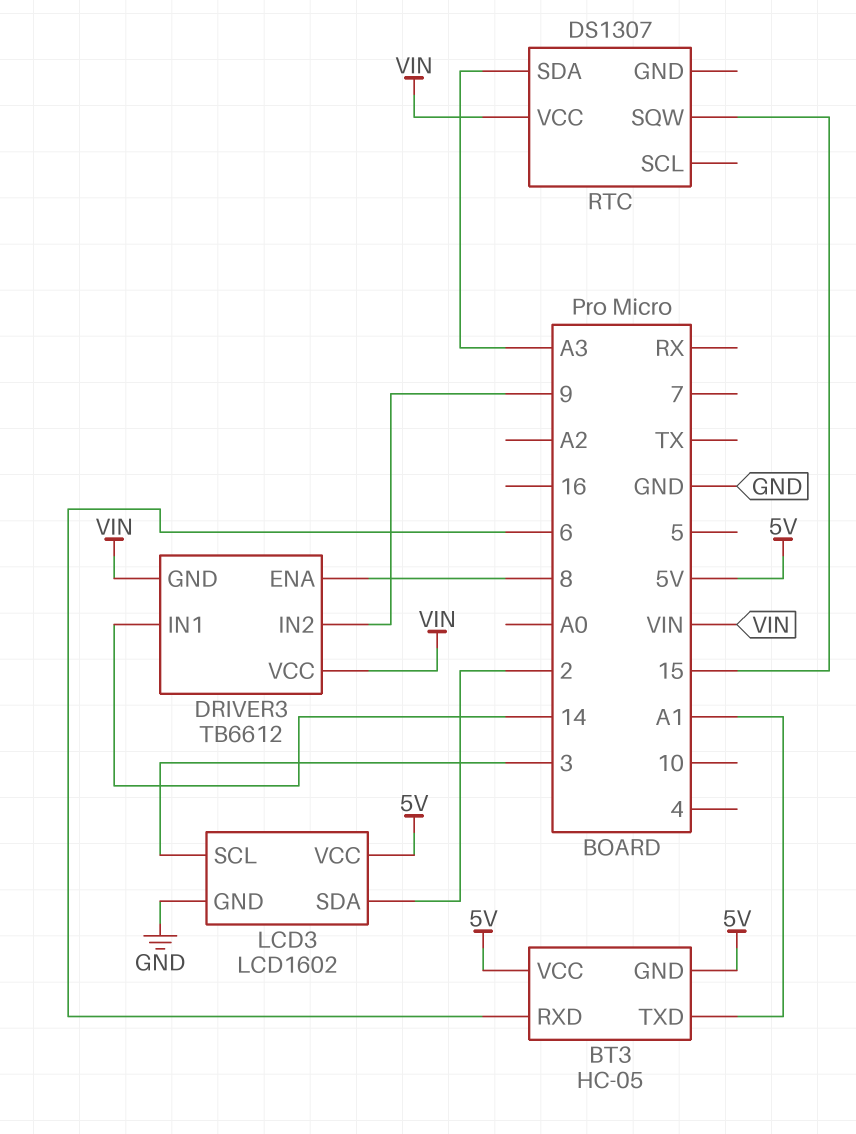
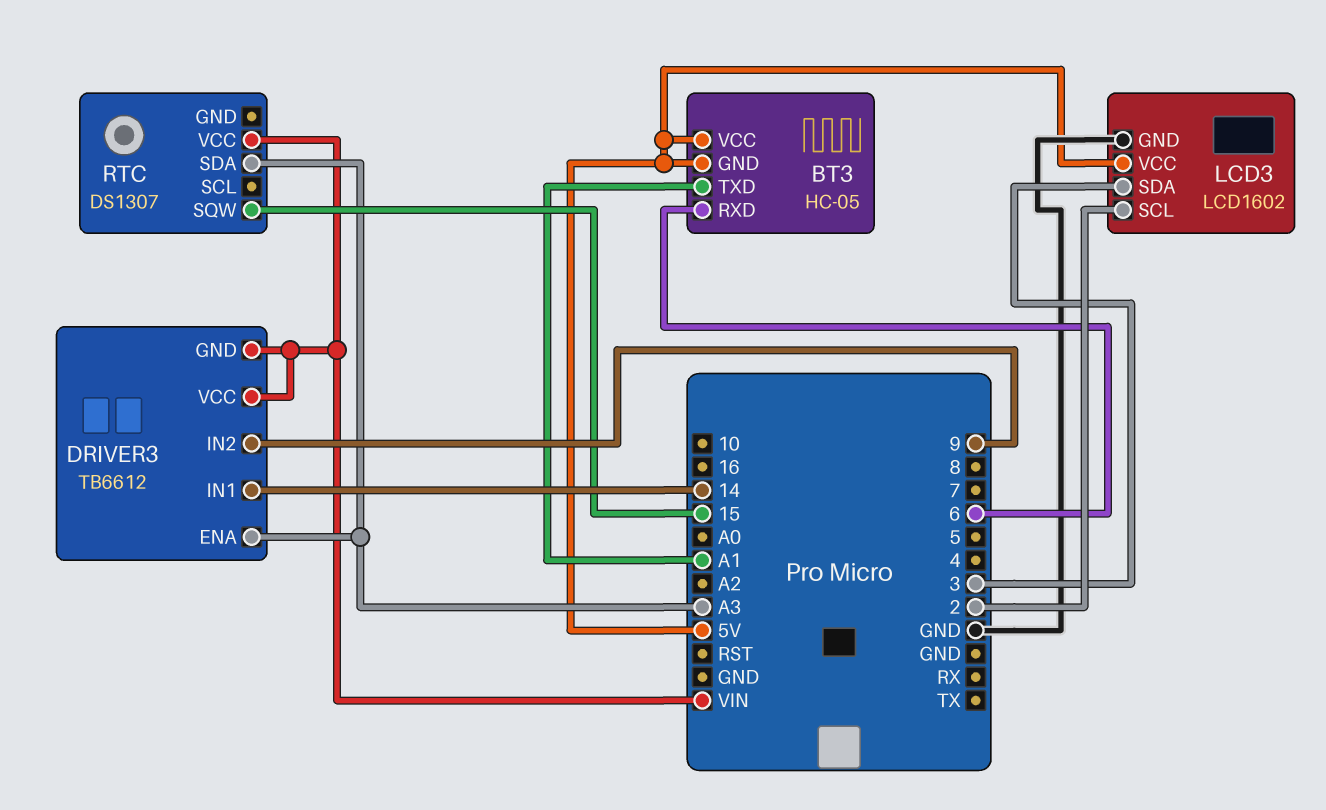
DRIVER3 pin ENA: 8 -> A3
LCD3 pin SCL: 3 -> 2
LCD3 pin SDA: 2 -> 3

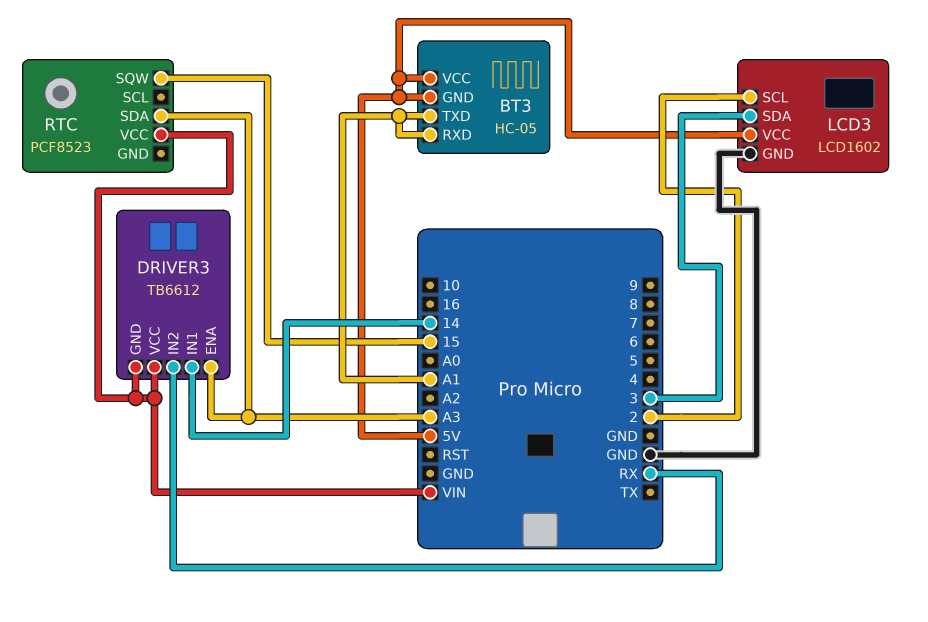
BT3 pin RXD: 6 -> A1
DRIVER3 pin IN2: 9 -> RX
RTC: DS1307 -> PCF8523

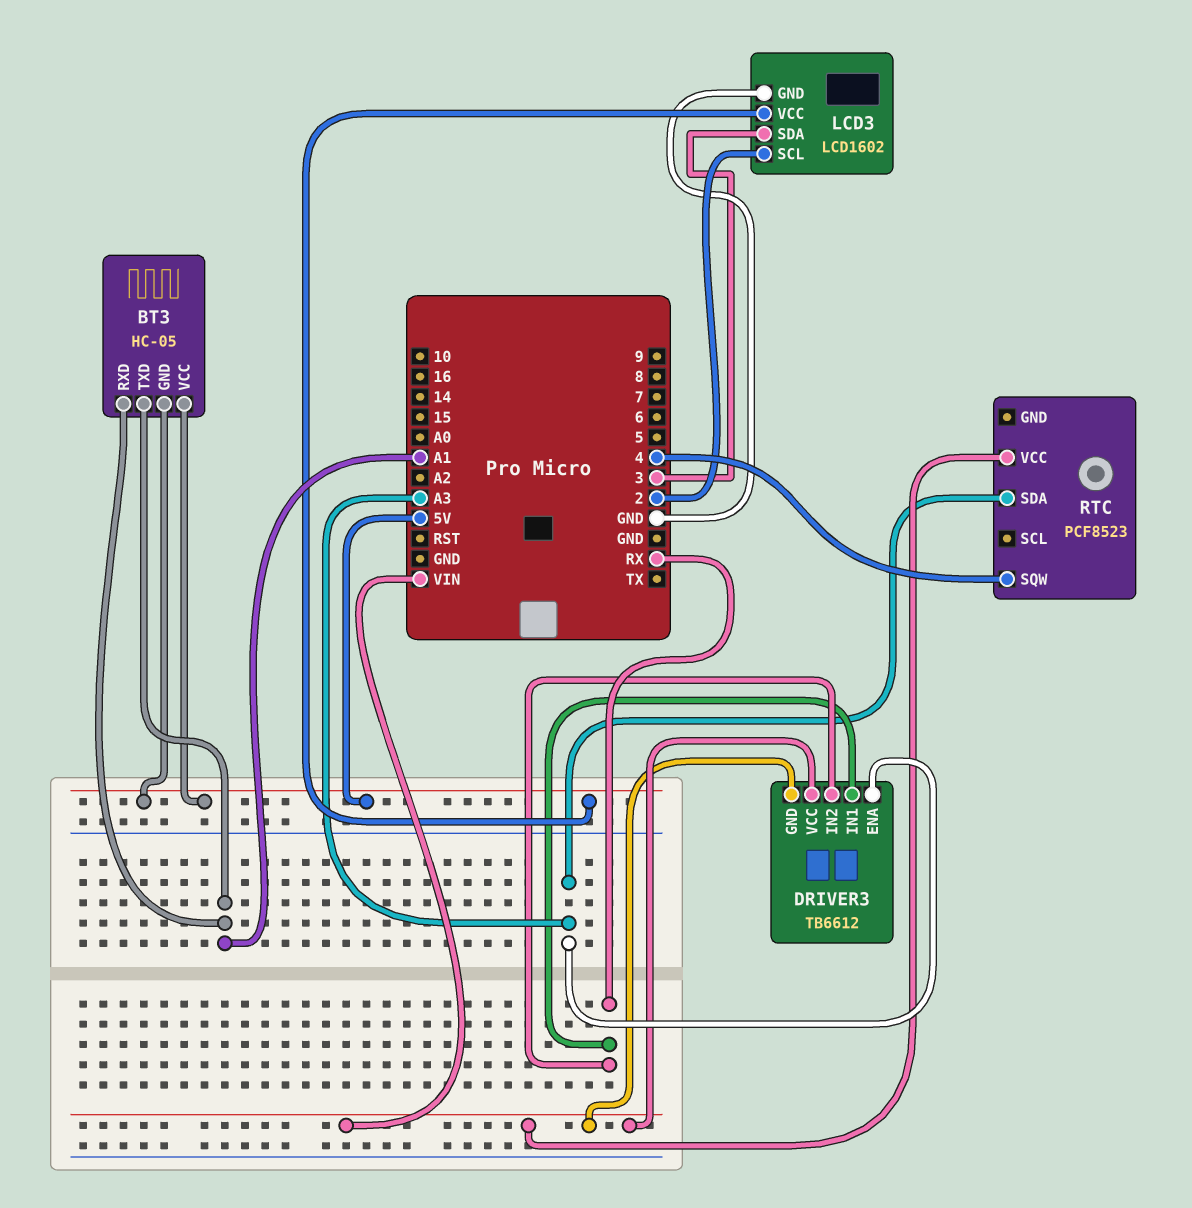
DRIVER3 pin IN1: 14 -> RX
RTC pin SQW: 15 -> 4

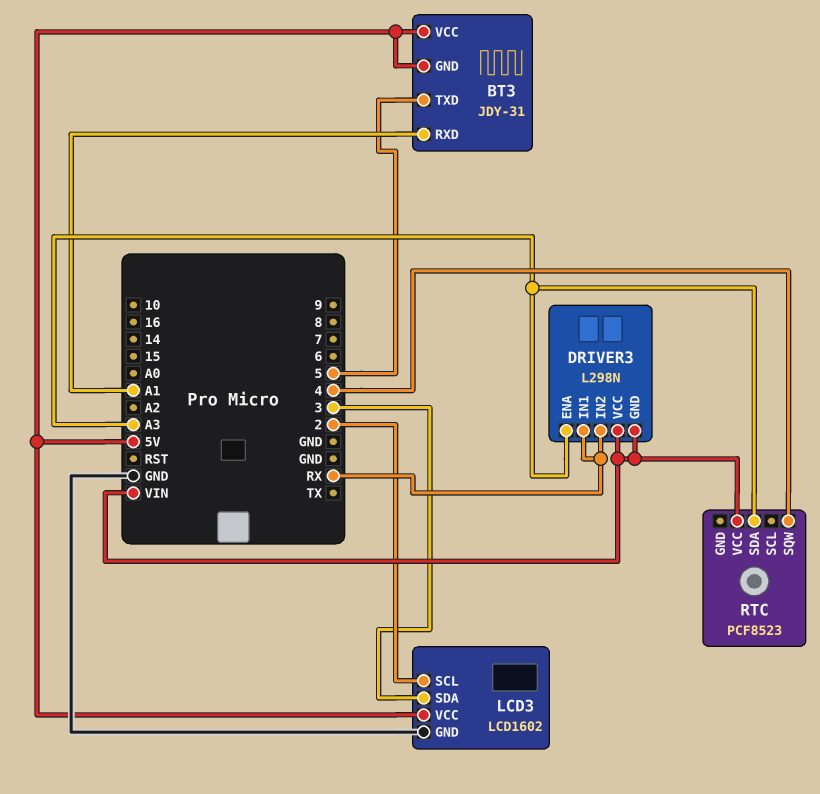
BT3: HC-05 -> JDY-31
BT3 pin TXD: A1 -> 5
DRIVER3: TB6612 -> L298N

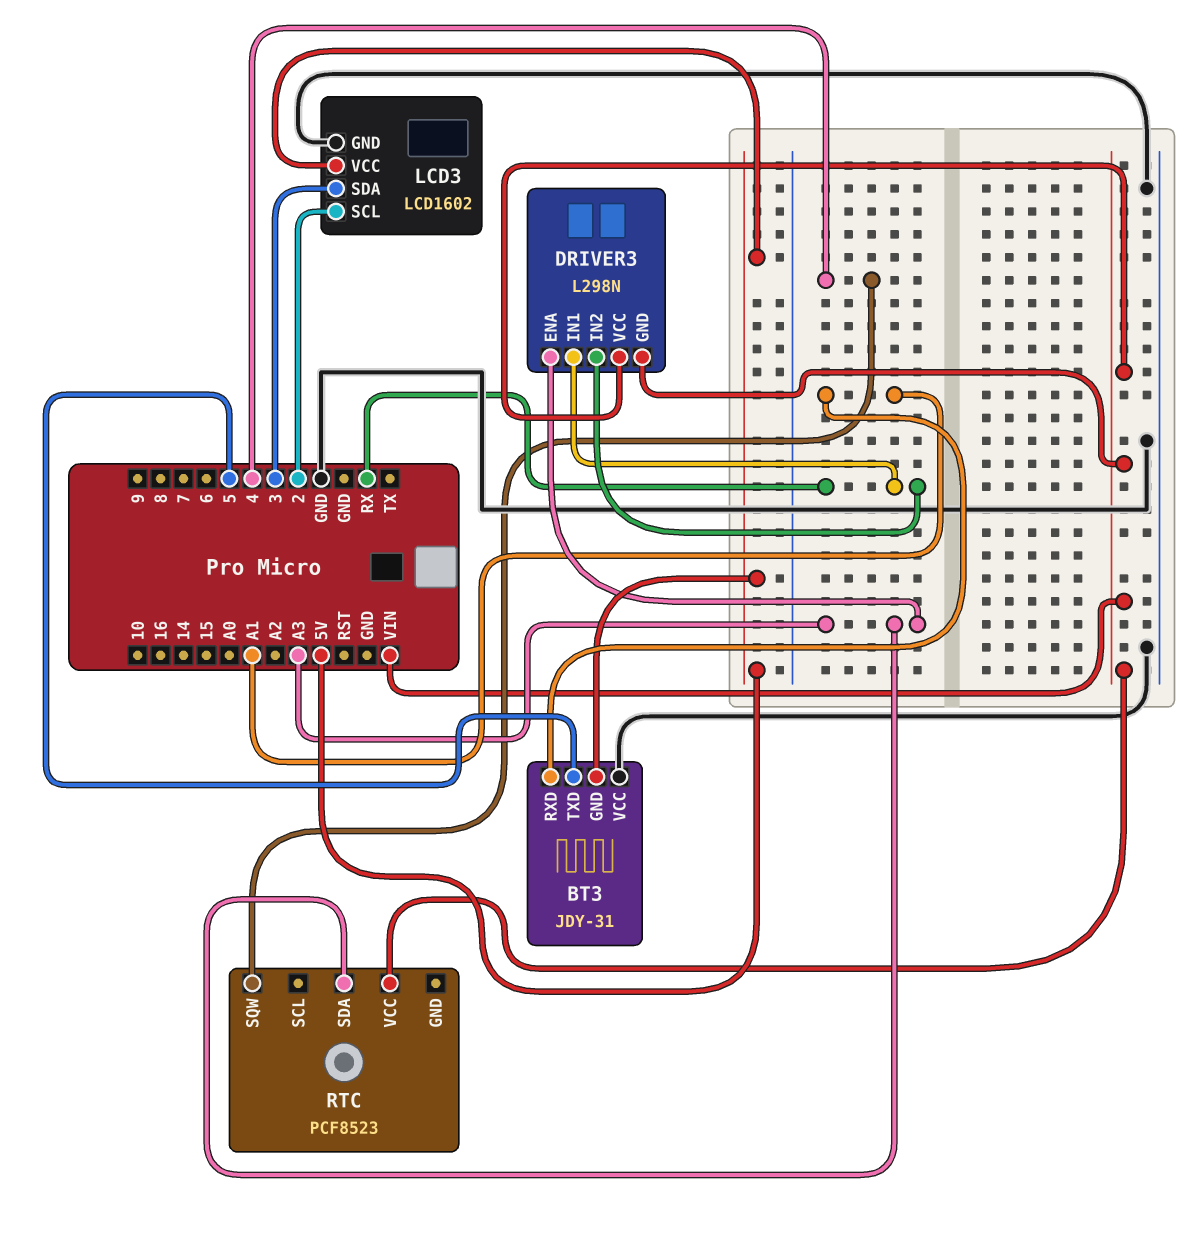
BT3 pin VCC: 5V -> GND

